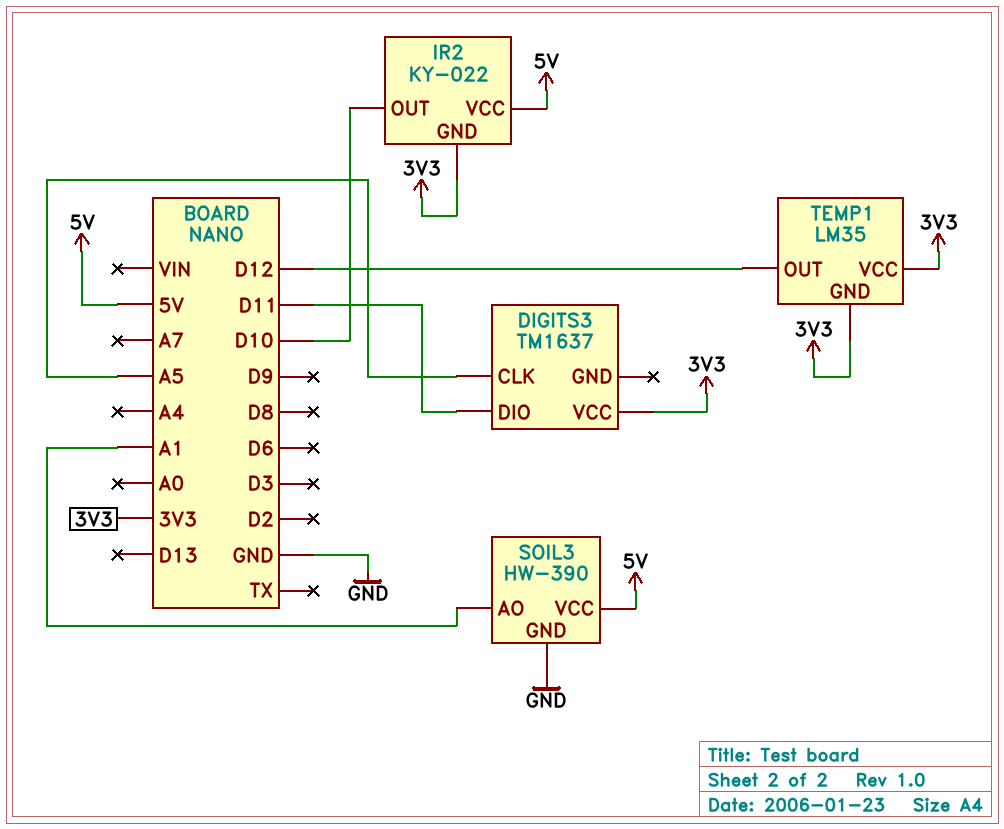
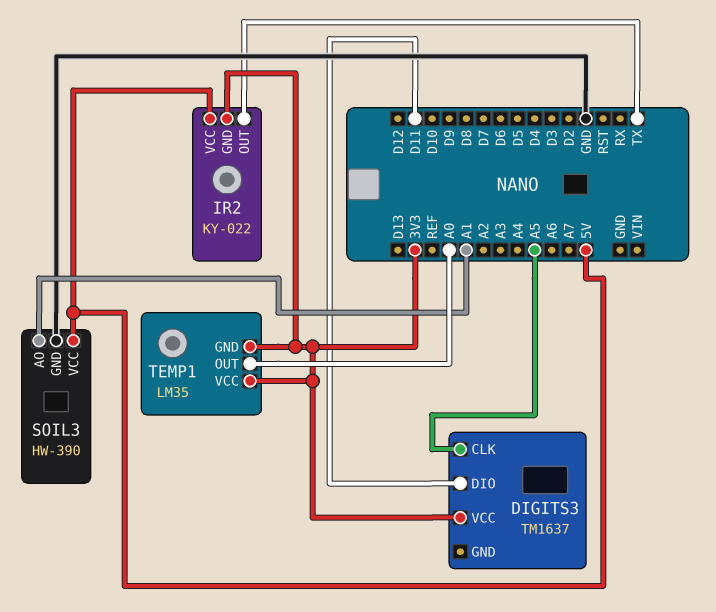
IR2 pin OUT: D10 -> TX
TEMP1 pin OUT: D12 -> A0

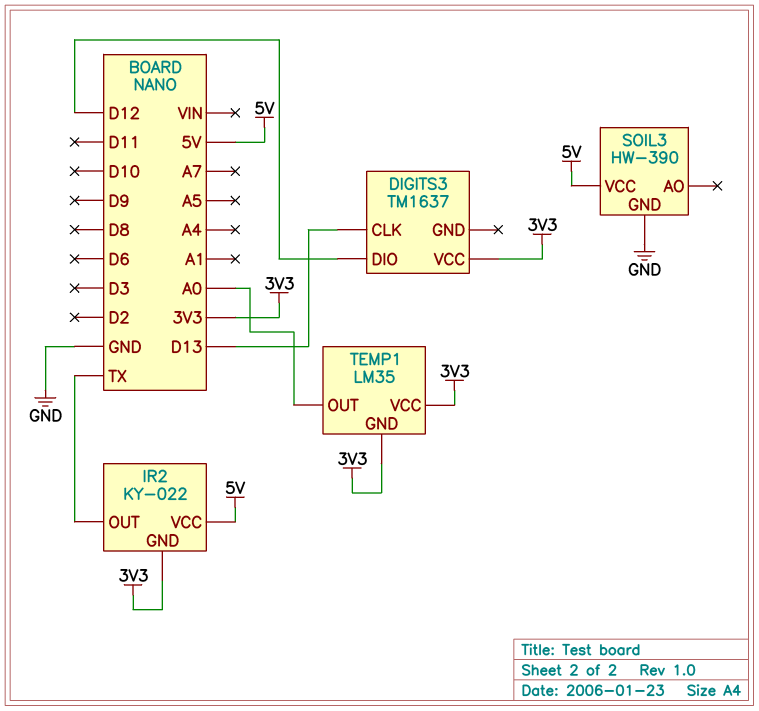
DIGITS3 pin CLK: A5 -> D13
DIGITS3 pin DIO: D11 -> D12
SOIL3 pin AO: A1 -> none

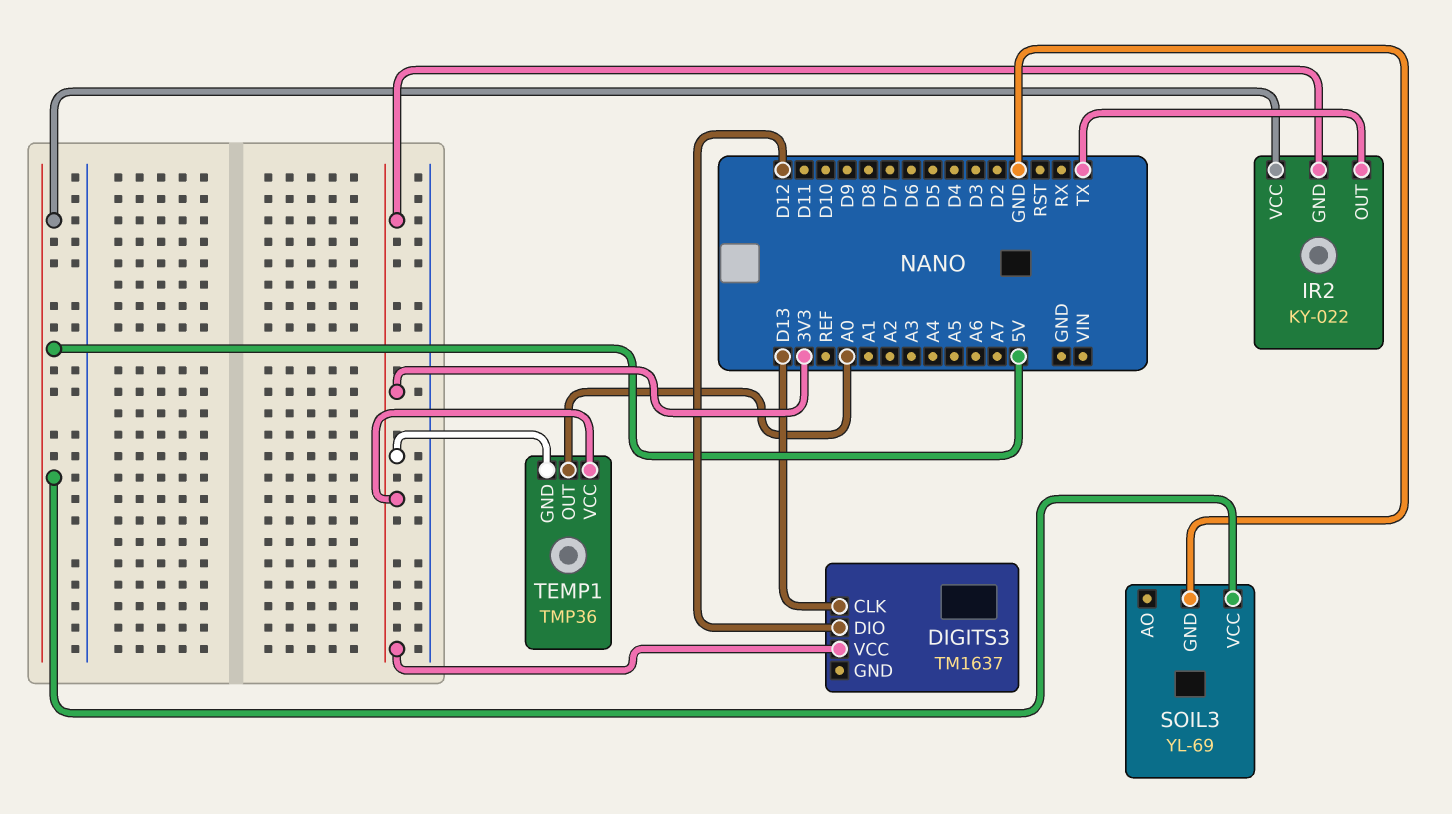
SOIL3: HW-390 -> YL-69
TEMP1: LM35 -> TMP36

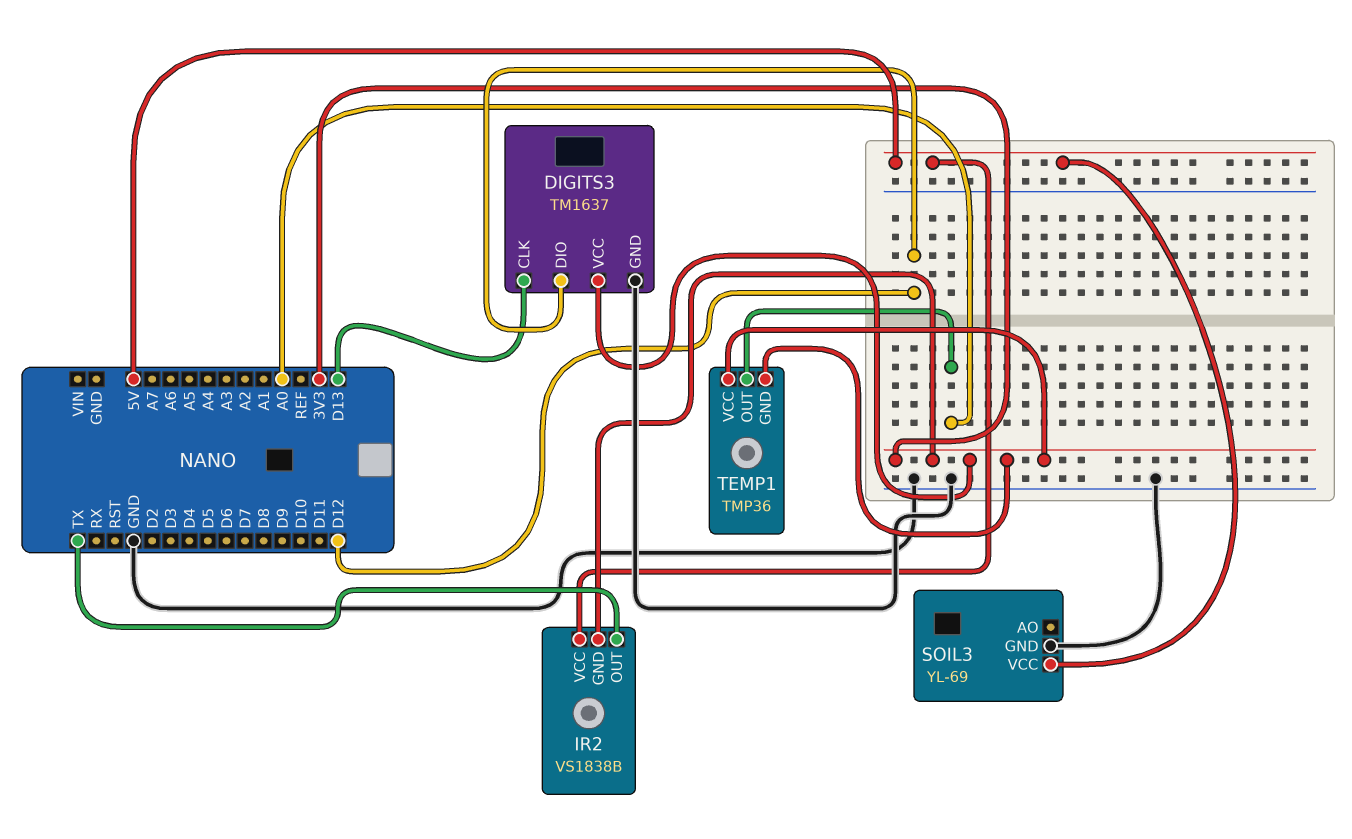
DIGITS3 pin GND: none -> GND
IR2: KY-022 -> VS1838B

